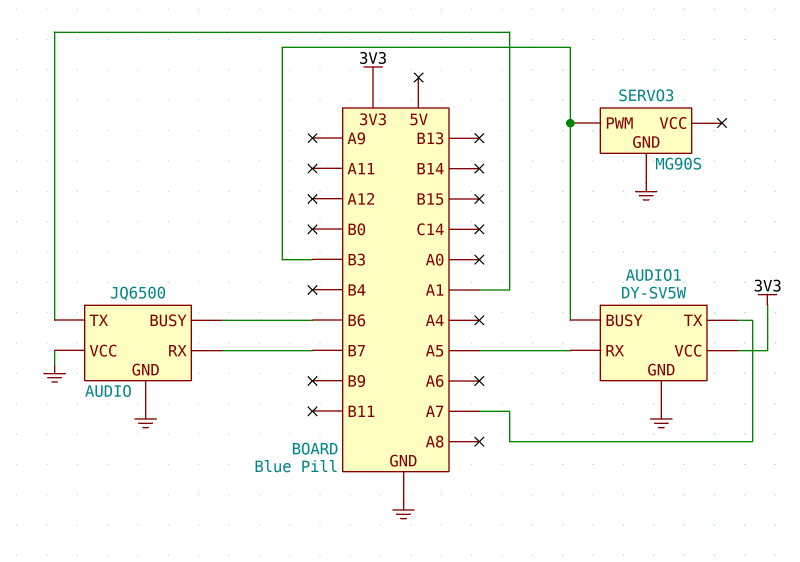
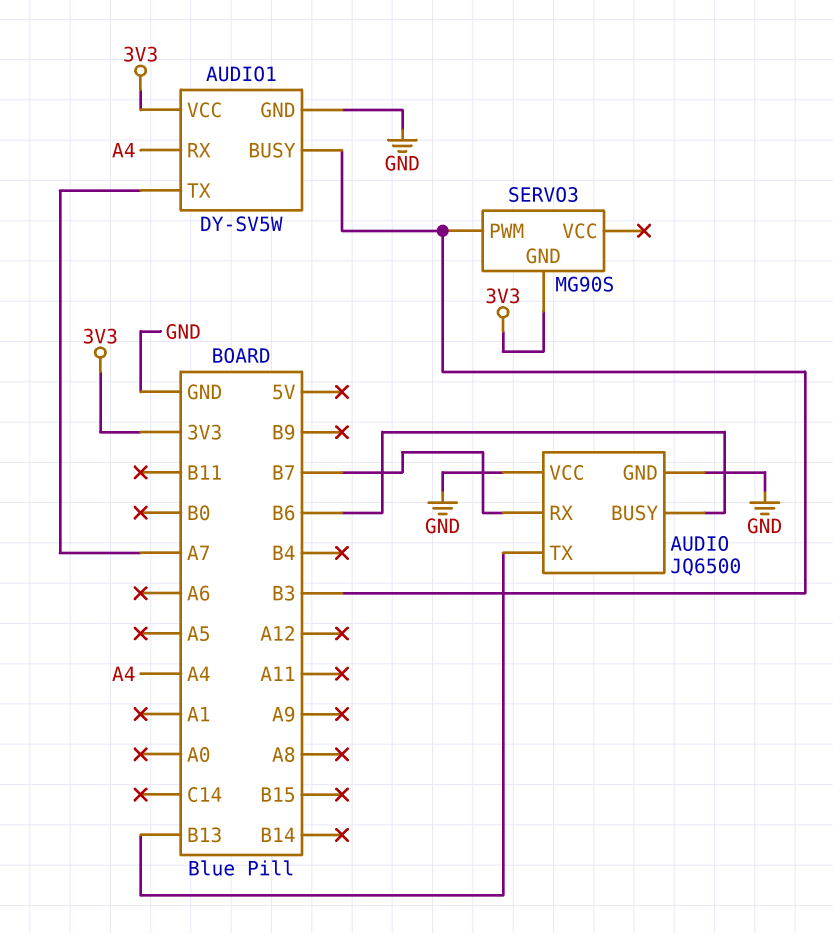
AUDIO pin TX: A1 -> B13
AUDIO1 pin RX: A5 -> A4
SERVO3 pin GND: GND -> 3V3

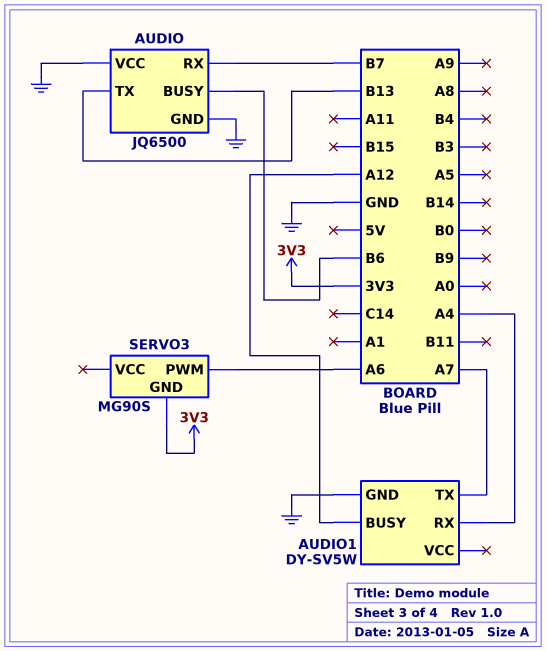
AUDIO1 pin BUSY: B3 -> A12
AUDIO1 pin VCC: 3V3 -> none
SERVO3 pin PWM: B3 -> A6

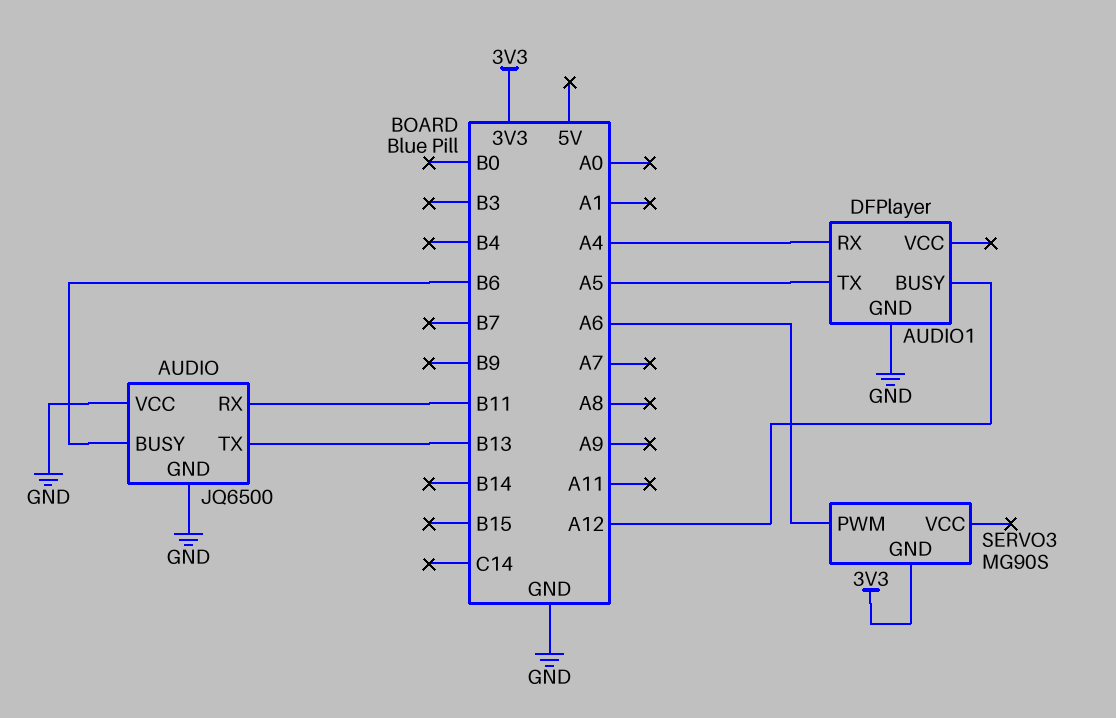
AUDIO pin RX: B7 -> B11
AUDIO1: DY-SV5W -> DFPlayer
AUDIO1 pin TX: A7 -> A5

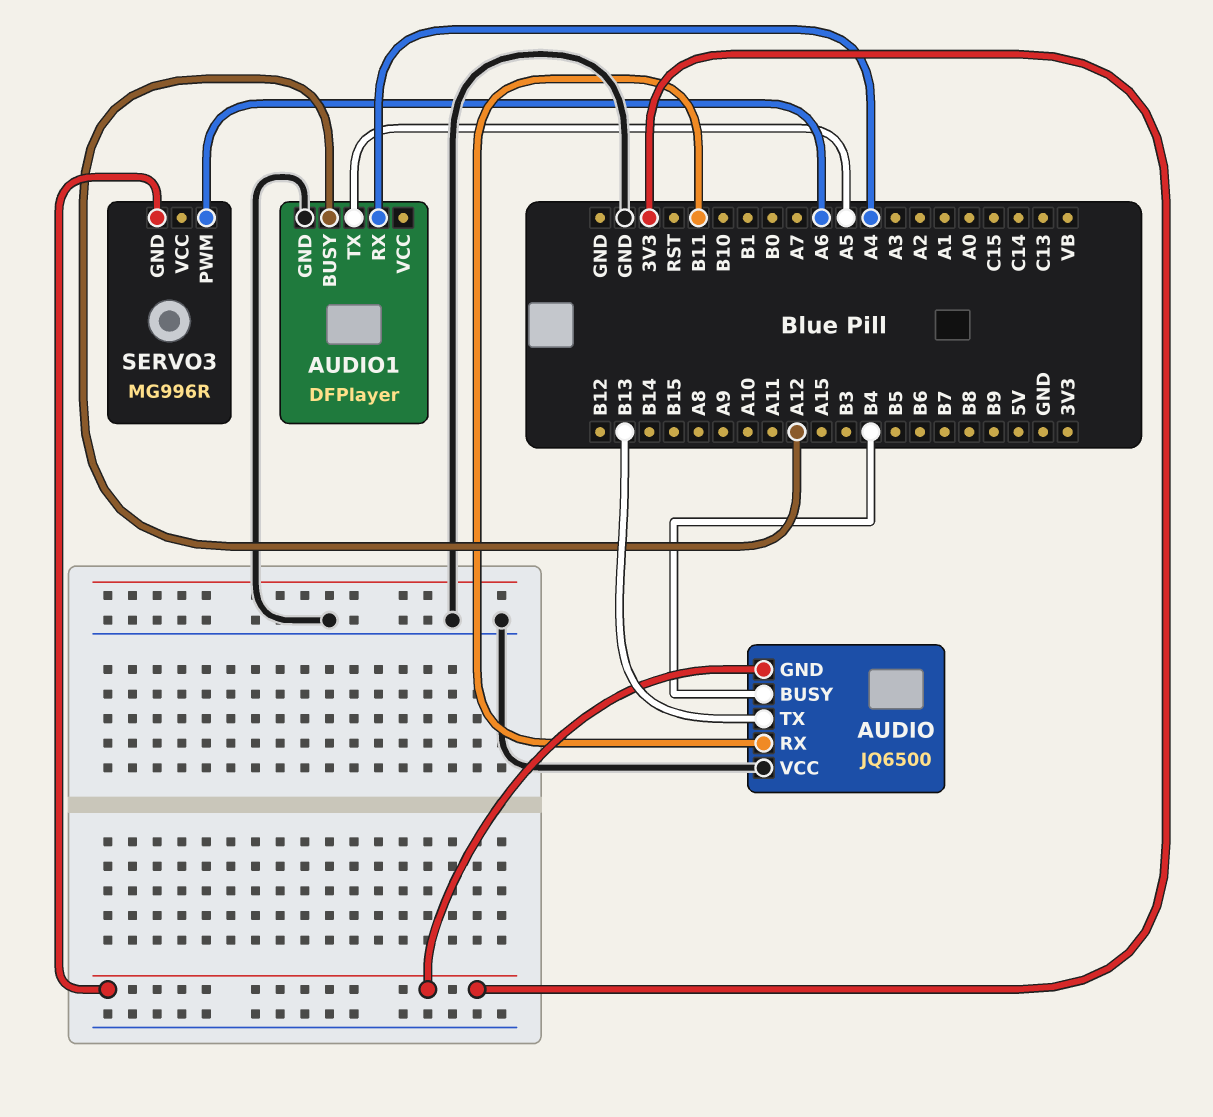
AUDIO pin BUSY: B6 -> B4
AUDIO pin GND: GND -> 3V3
SERVO3: MG90S -> MG996R

